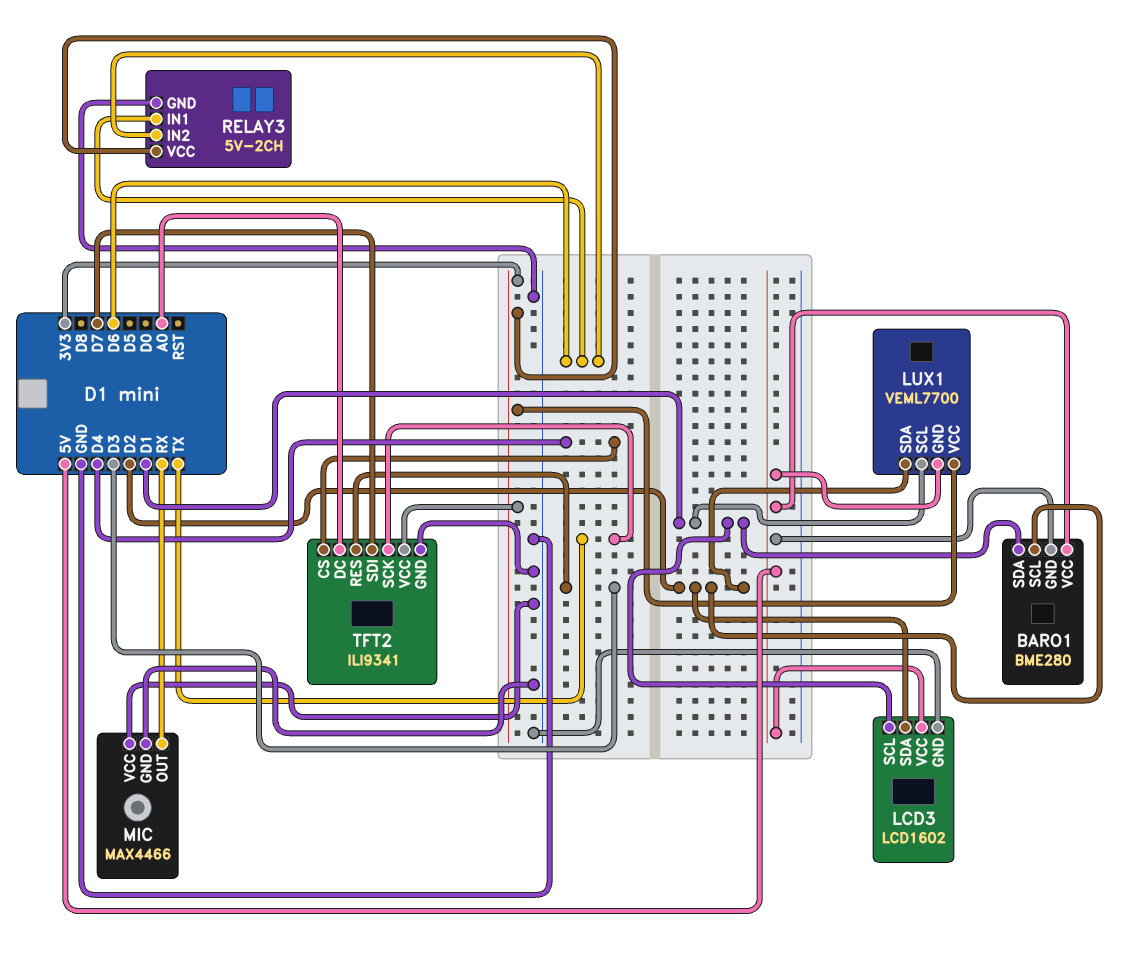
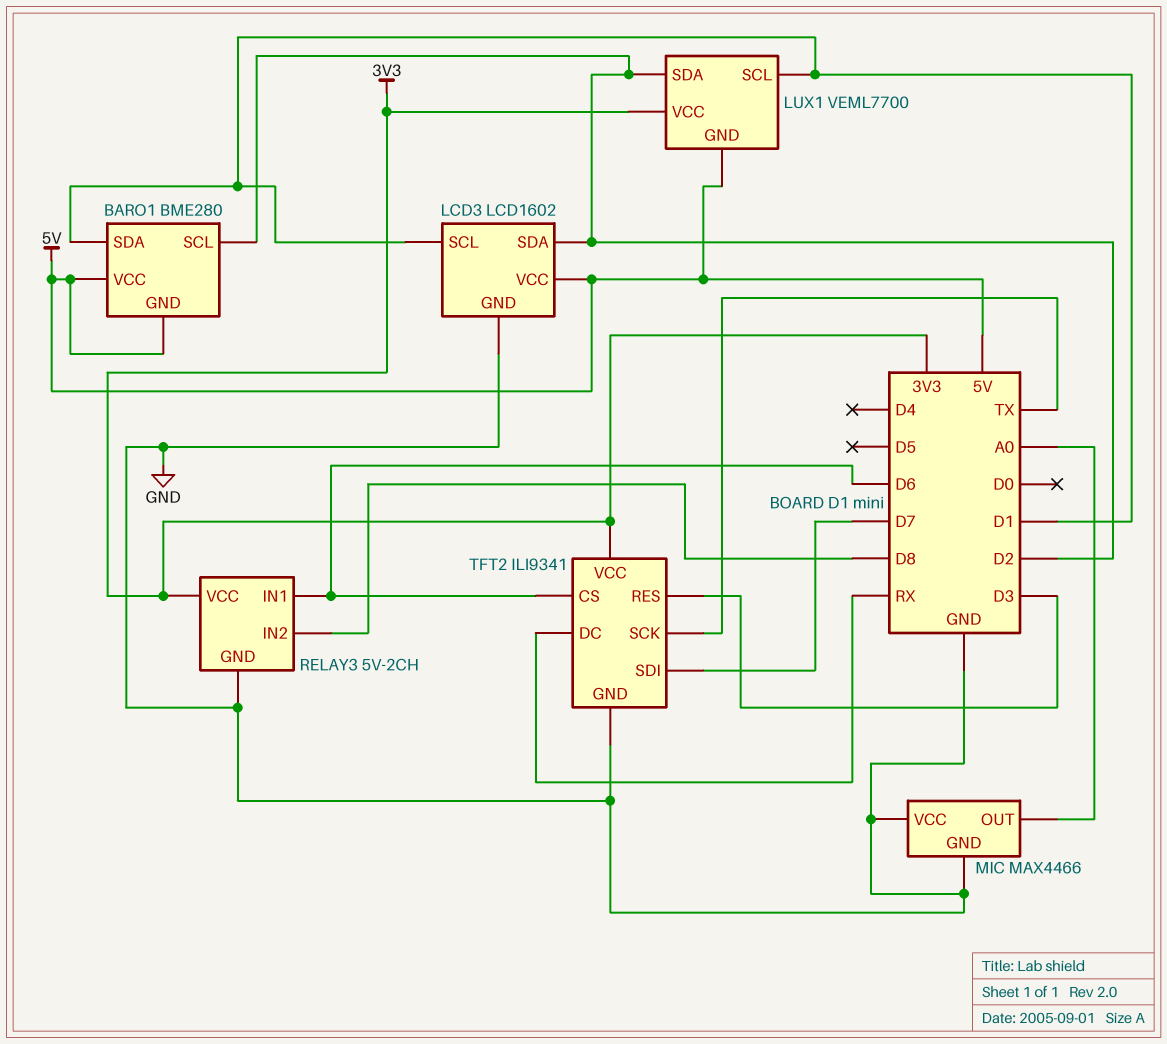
MIC pin OUT: RX -> A0
RELAY3 pin IN2: D6 -> D8
TFT2 pin CS: D4 -> D6
TFT2 pin DC: A0 -> RX

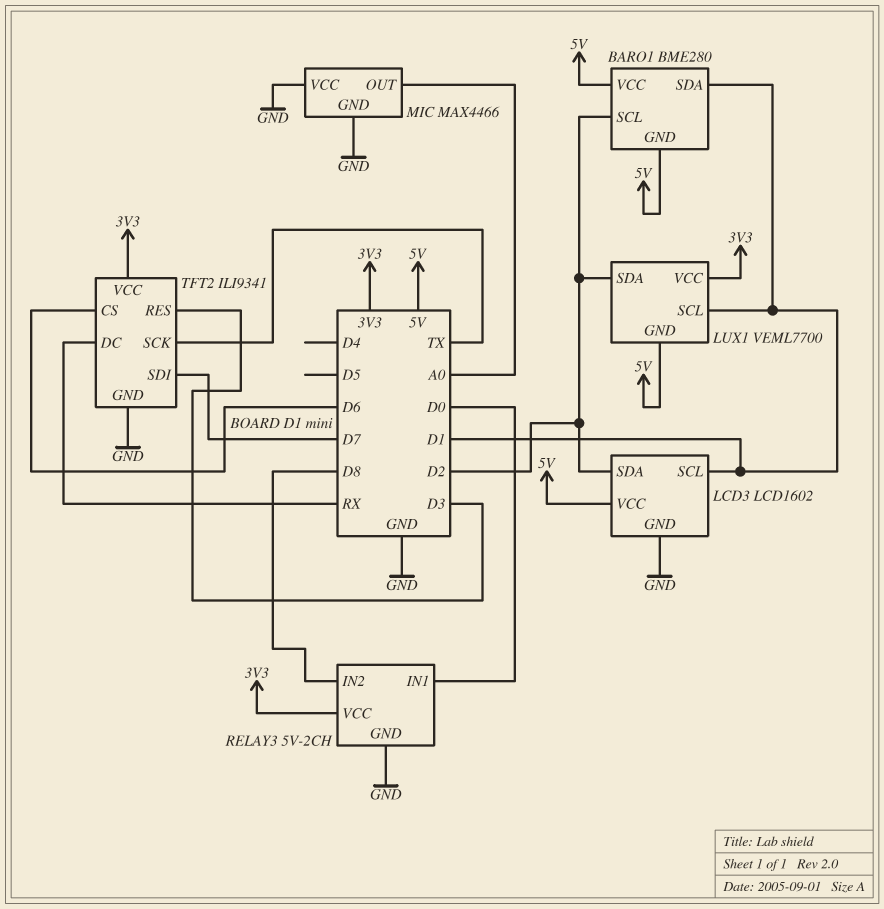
RELAY3 pin IN1: D6 -> D0

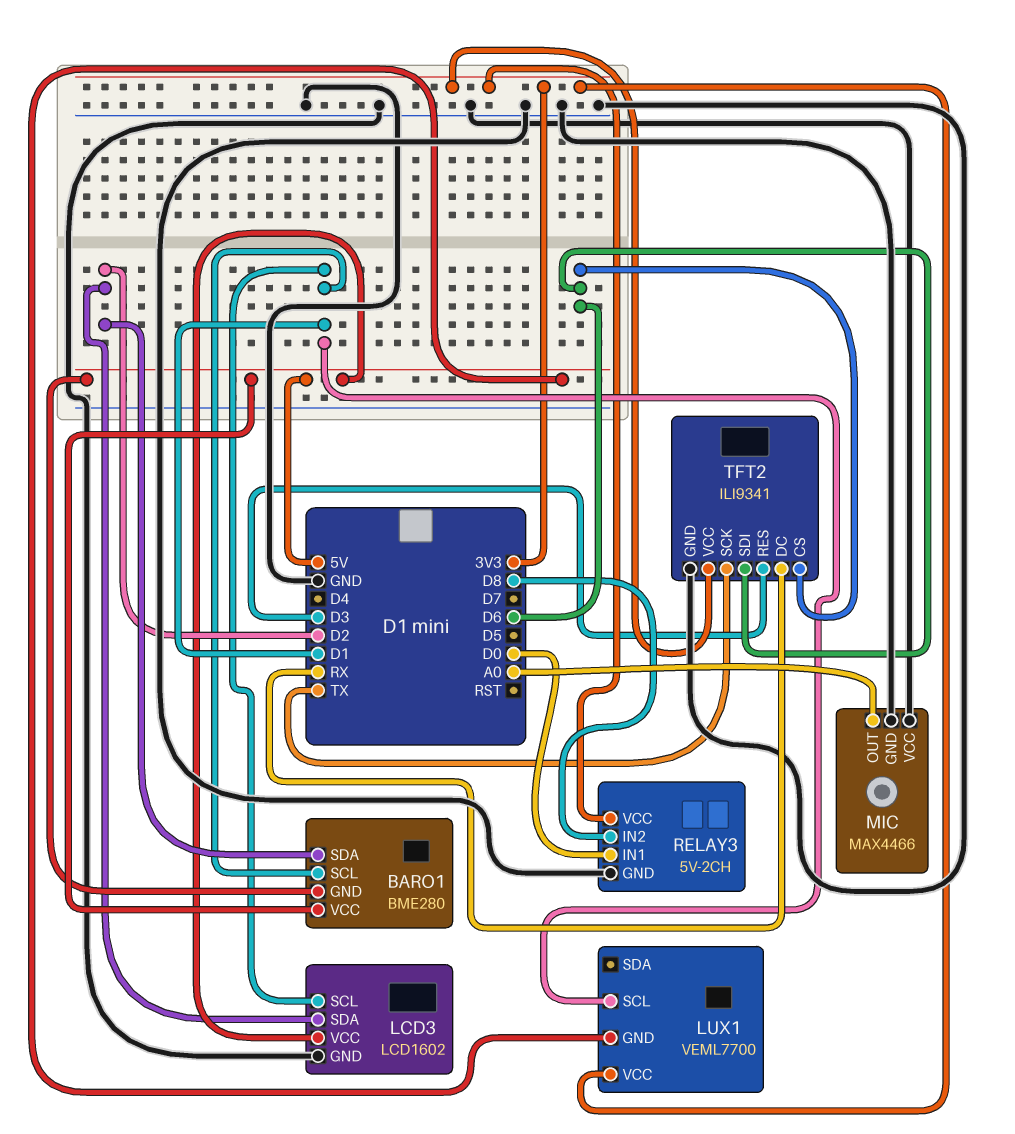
BARO1 pin SCL: D2 -> D1
BARO1 pin SDA: D1 -> D2
LUX1 pin SDA: D2 -> none
TFT2 pin SDI: D7 -> D6

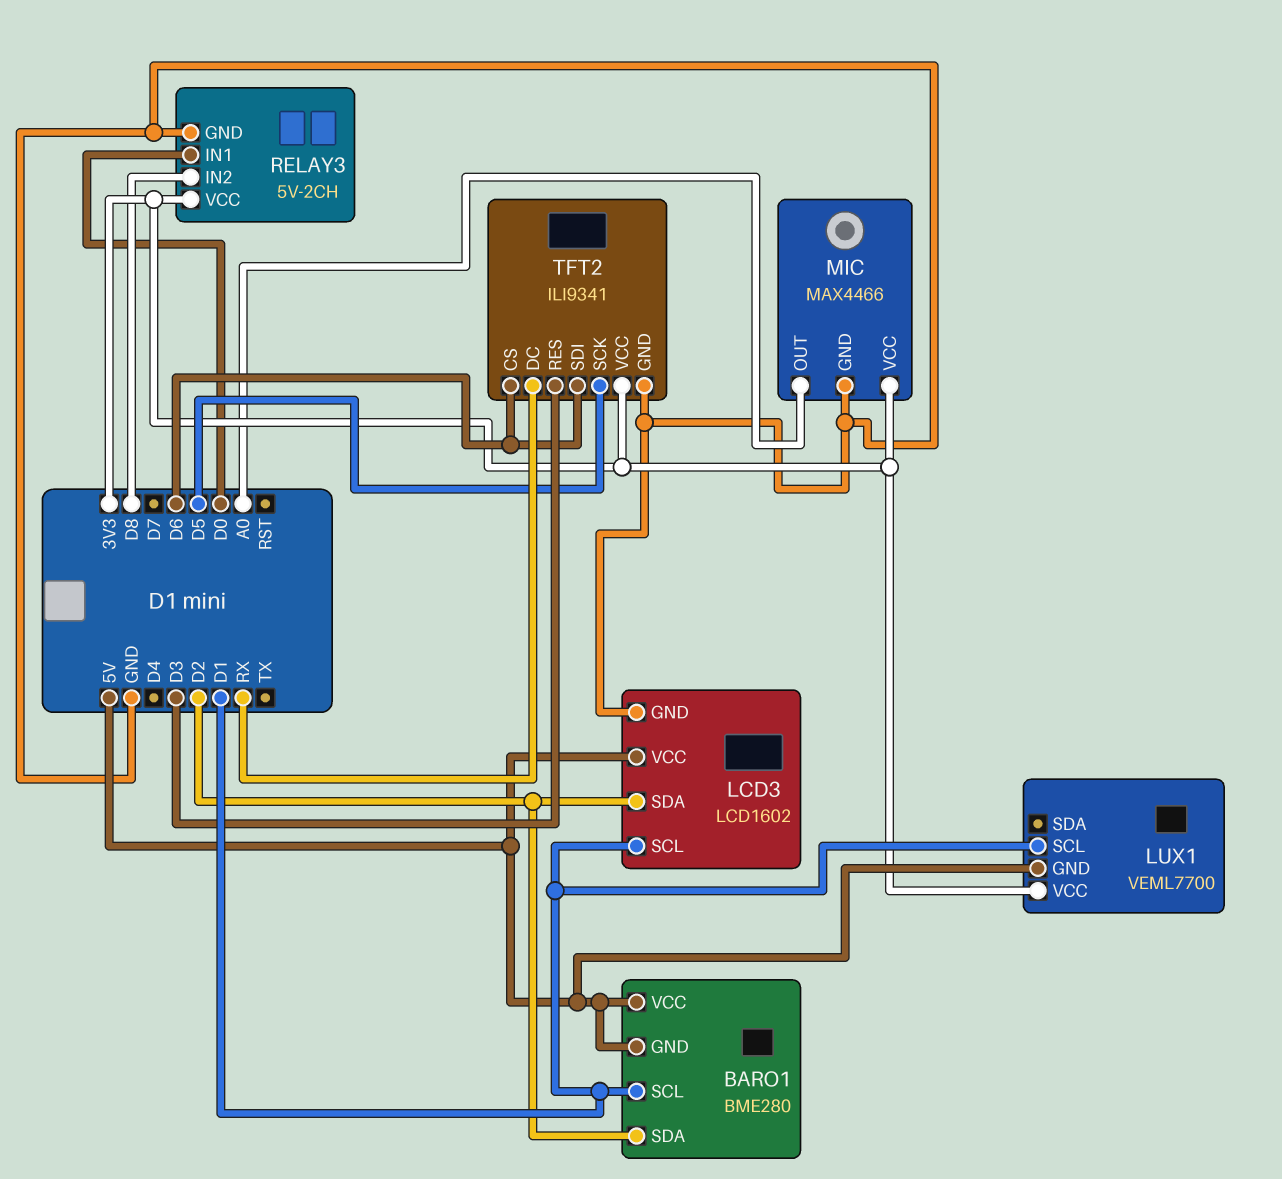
MIC pin VCC: GND -> 3V3
TFT2 pin SCK: TX -> D5

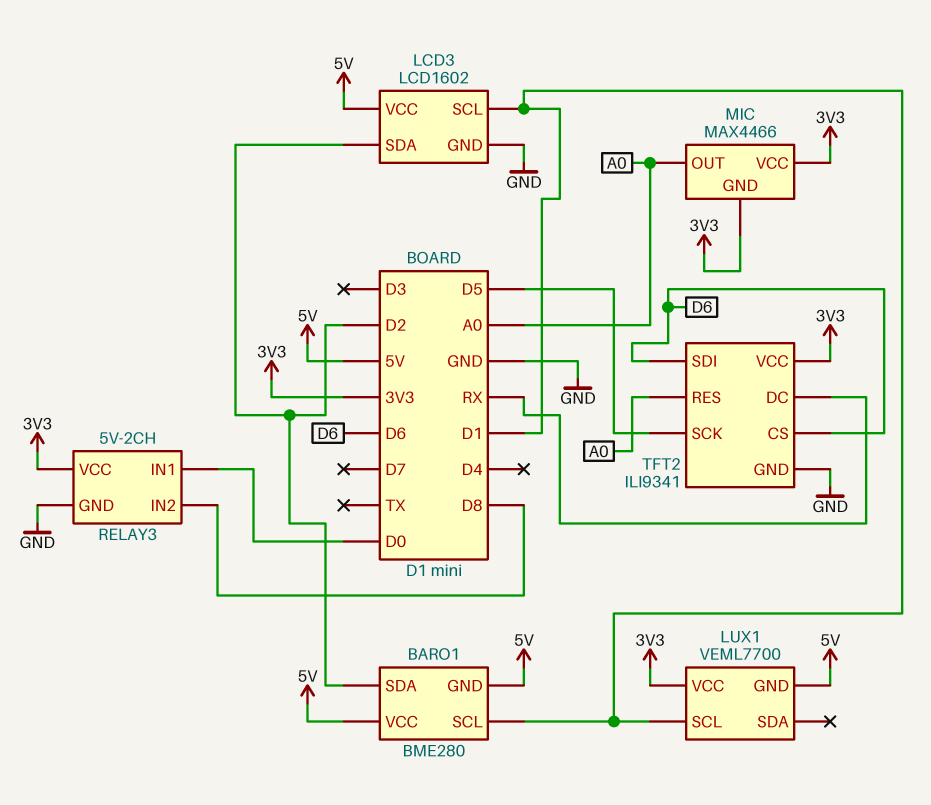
MIC pin GND: GND -> 3V3
TFT2 pin RES: D3 -> A0

